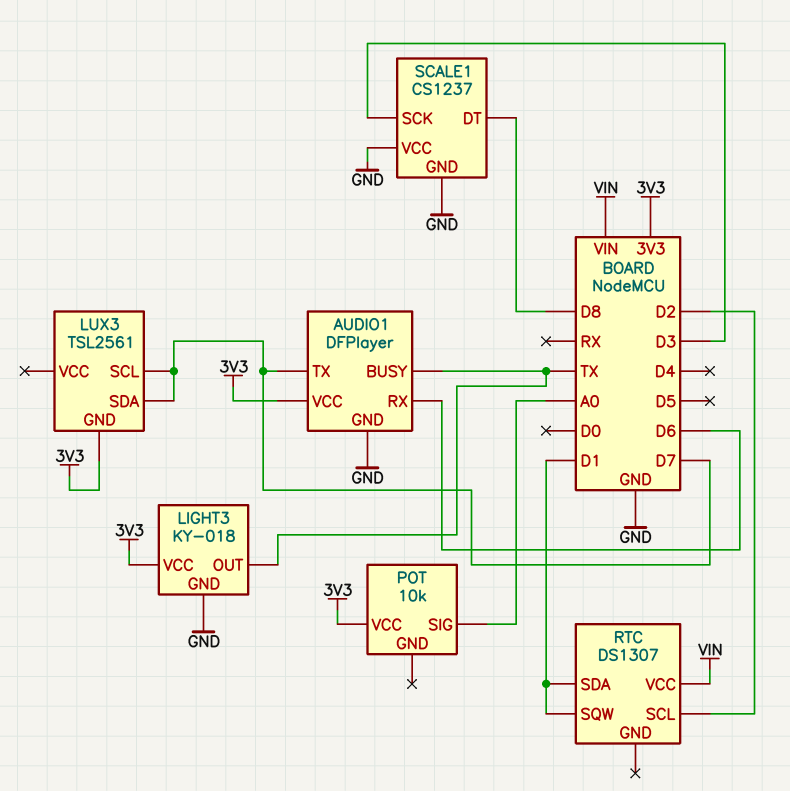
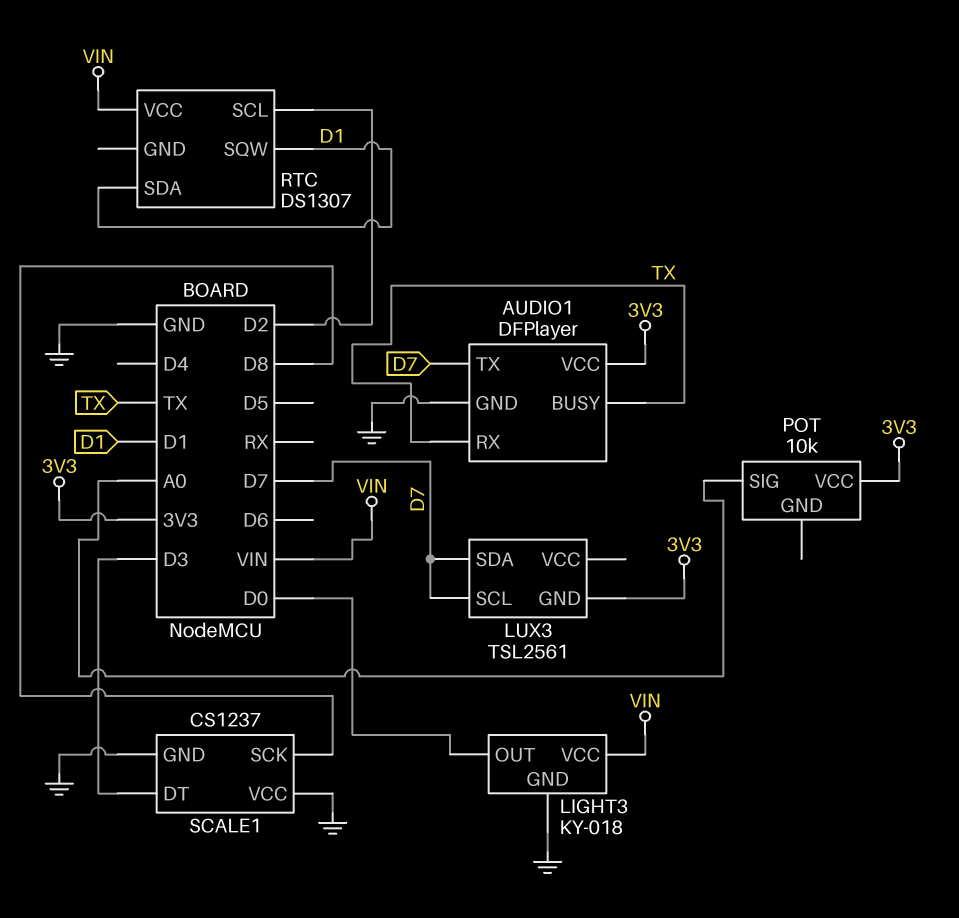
AUDIO1 pin RX: D6 -> TX
LIGHT3 pin OUT: TX -> D0
LIGHT3 pin VCC: 3V3 -> VIN
SCALE1 pin DT: D8 -> D3
SCALE1 pin SCK: D3 -> D8

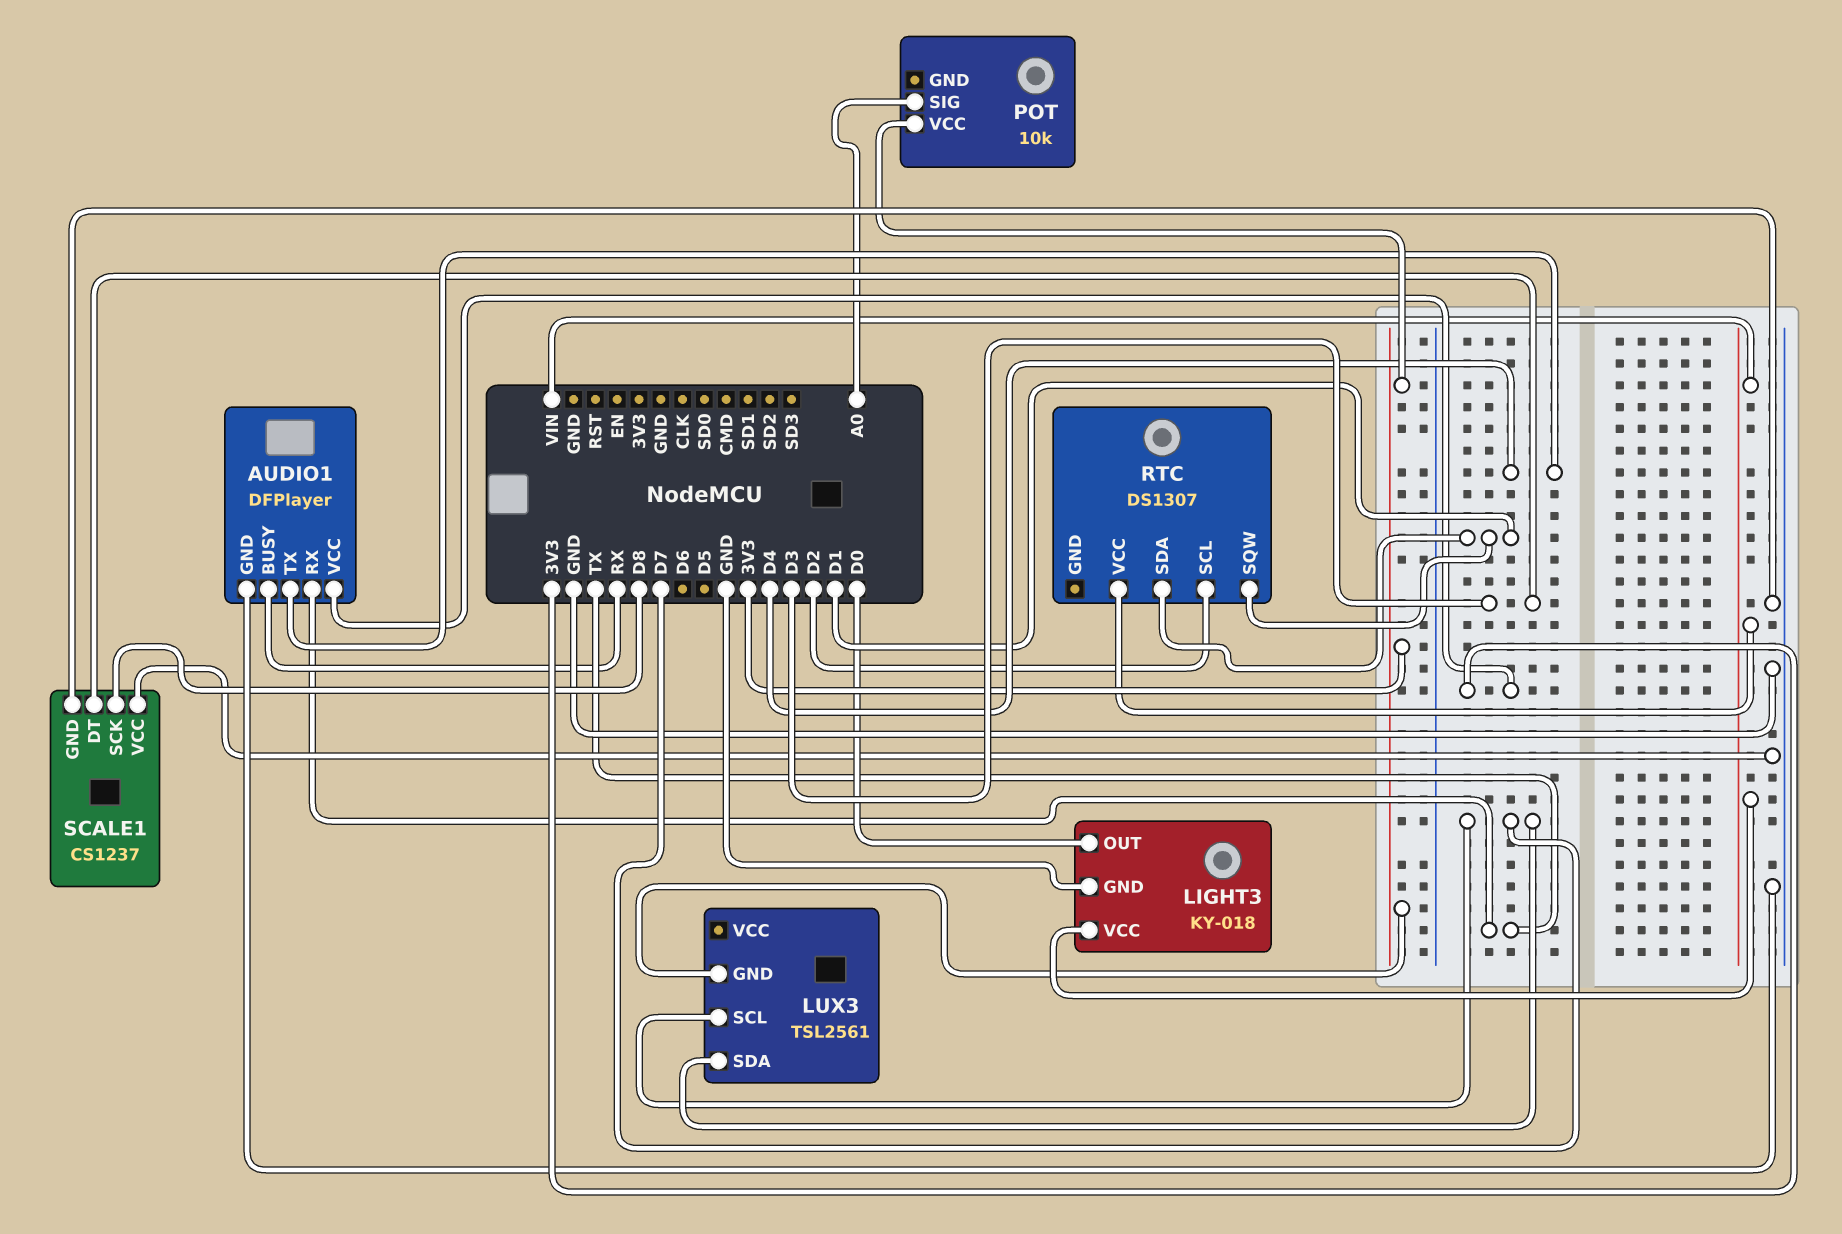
AUDIO1 pin BUSY: TX -> RX
AUDIO1 pin TX: D7 -> D4

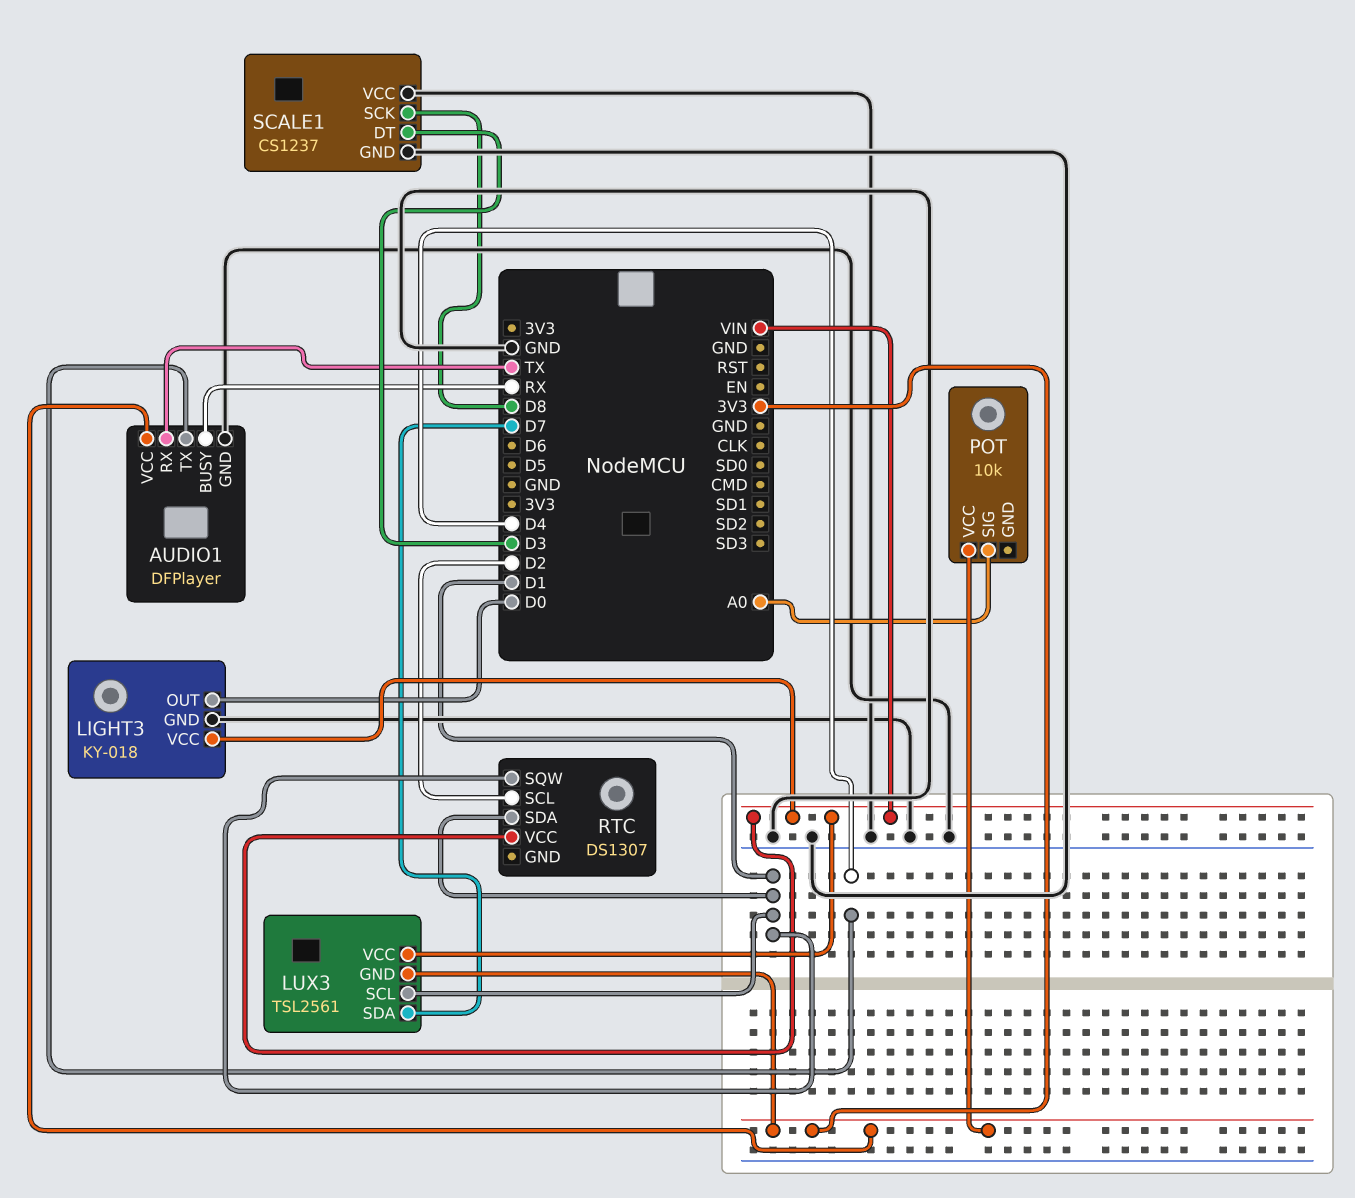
LUX3 pin SCL: D7 -> D1
LUX3 pin VCC: none -> VIN

